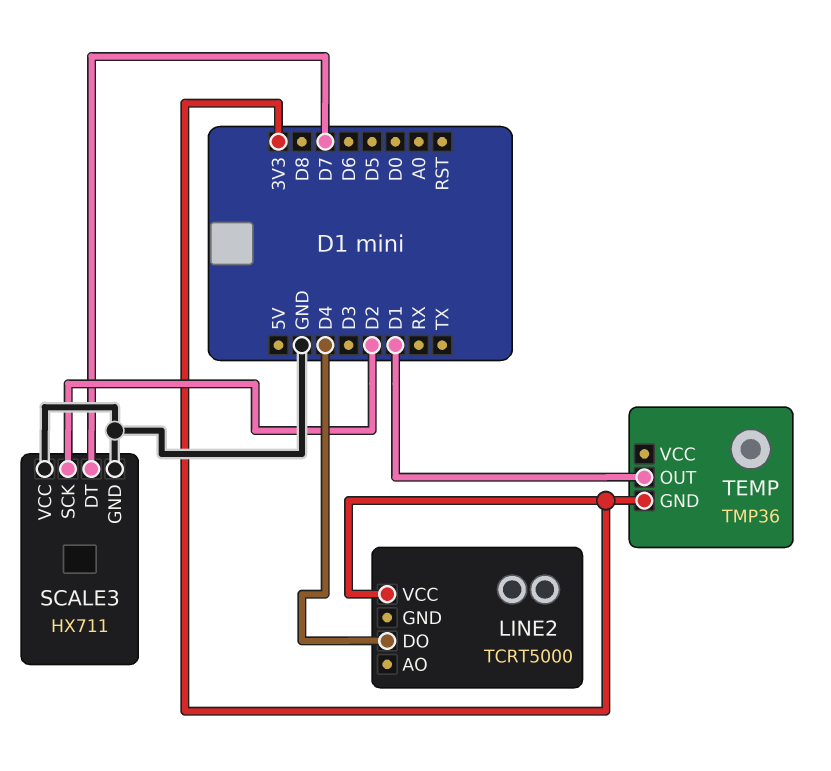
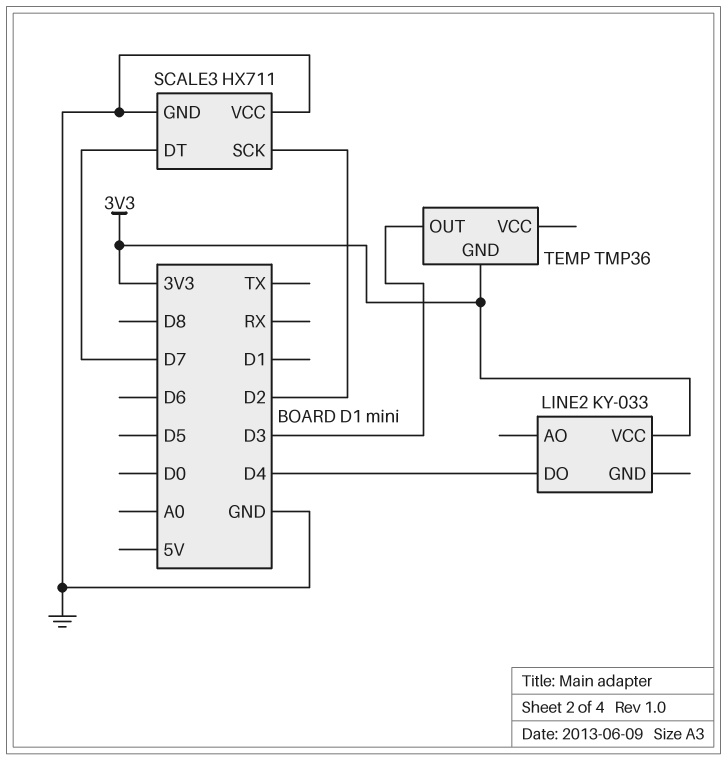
LINE2: TCRT5000 -> KY-033
TEMP pin OUT: D1 -> D3

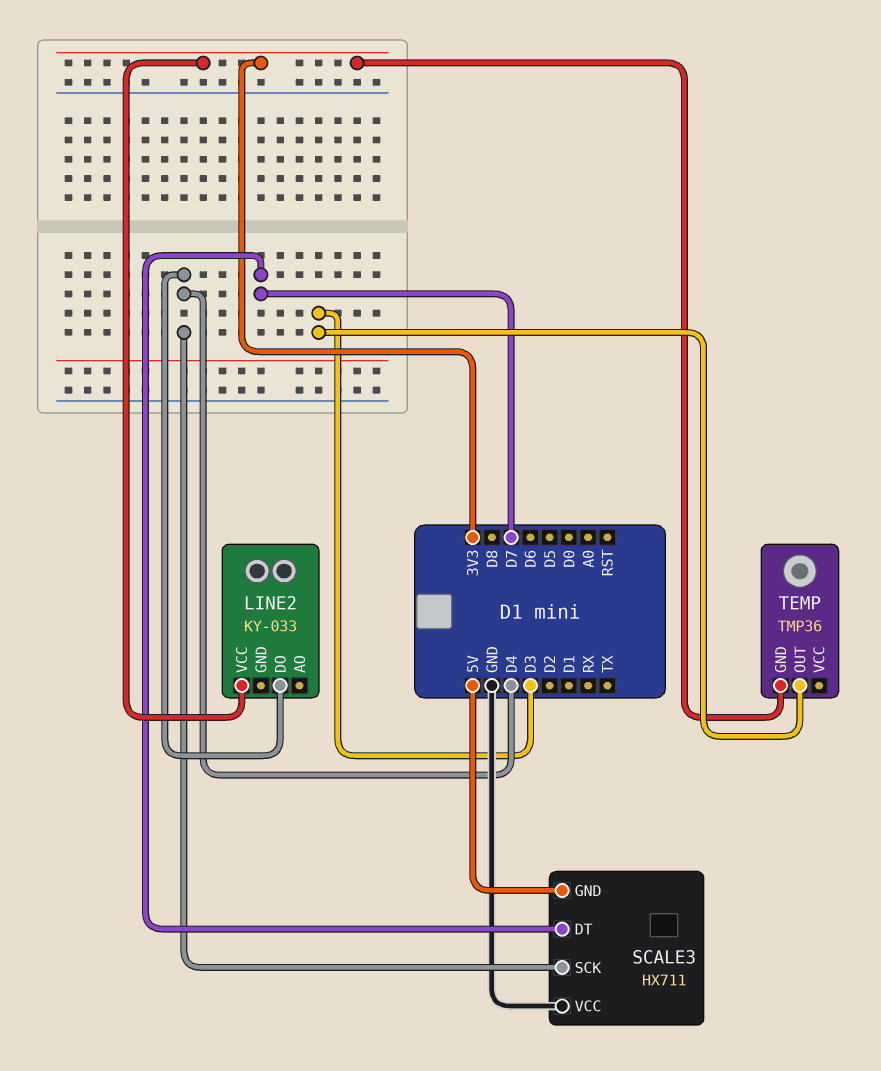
SCALE3 pin GND: GND -> 5V
SCALE3 pin SCK: D2 -> D4

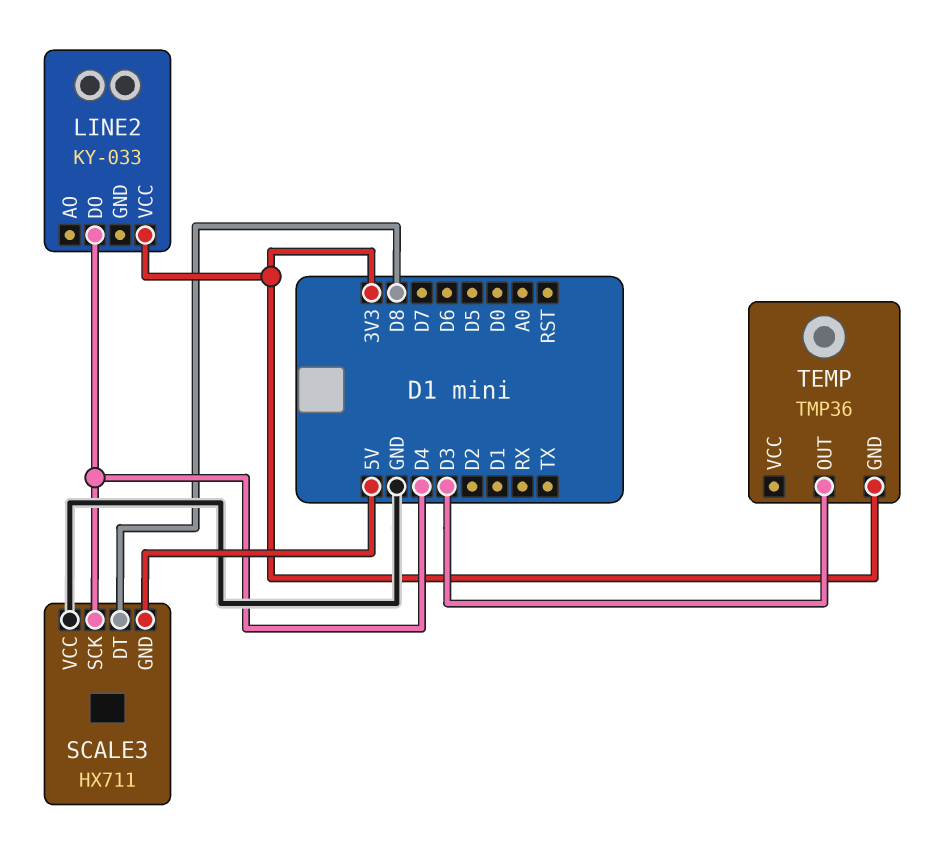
SCALE3 pin DT: D7 -> D8

